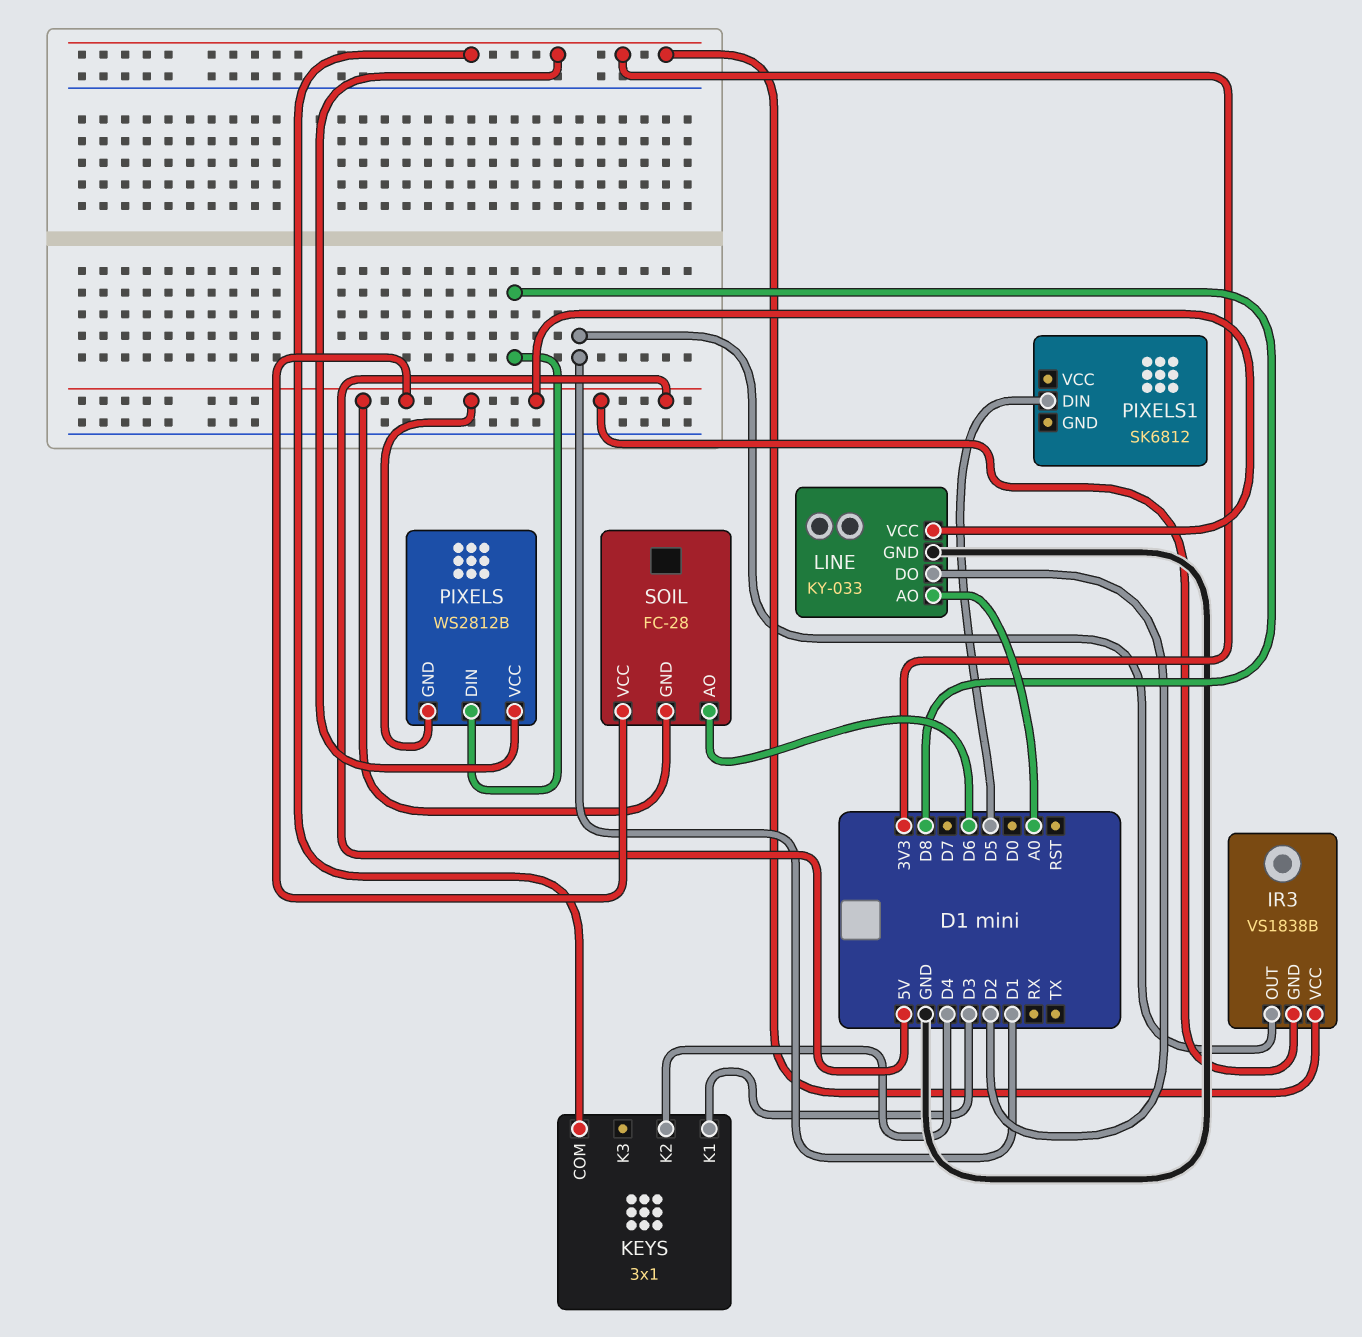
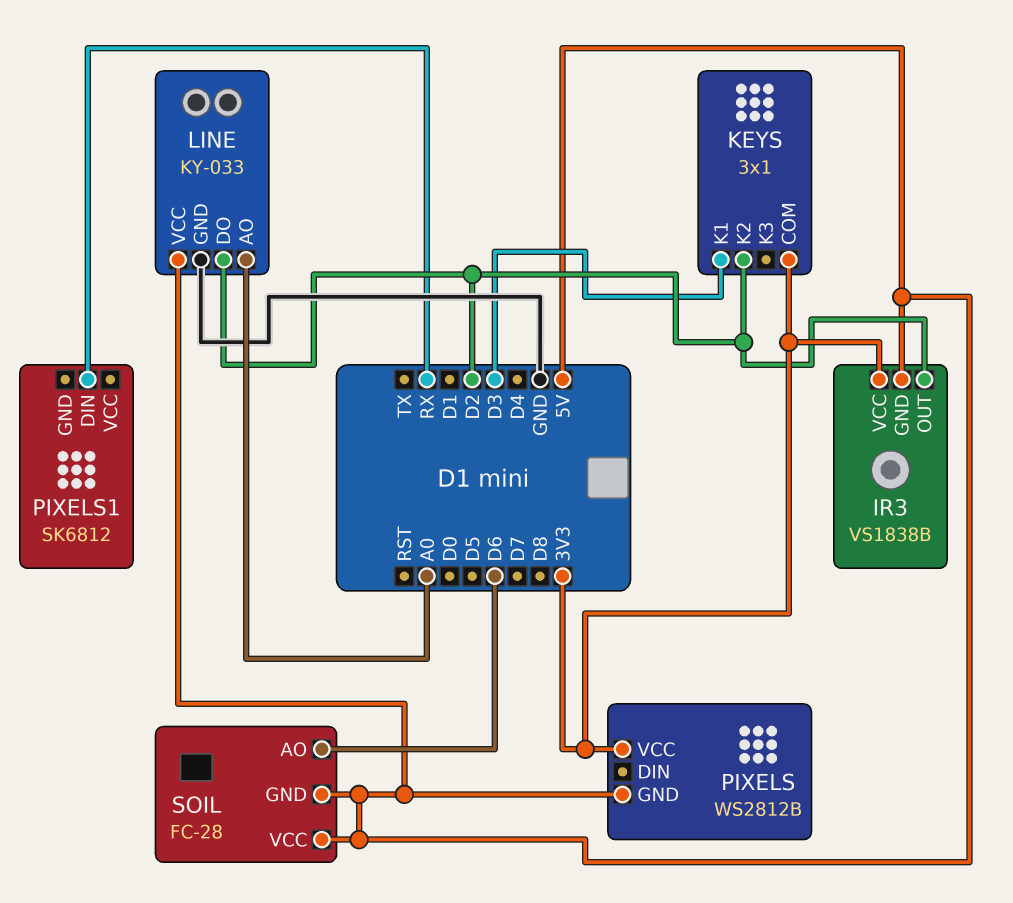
IR3 pin OUT: D1 -> D2
KEYS pin K2: D4 -> D2
PIXELS pin DIN: D8 -> none
PIXELS1 pin DIN: D5 -> RX

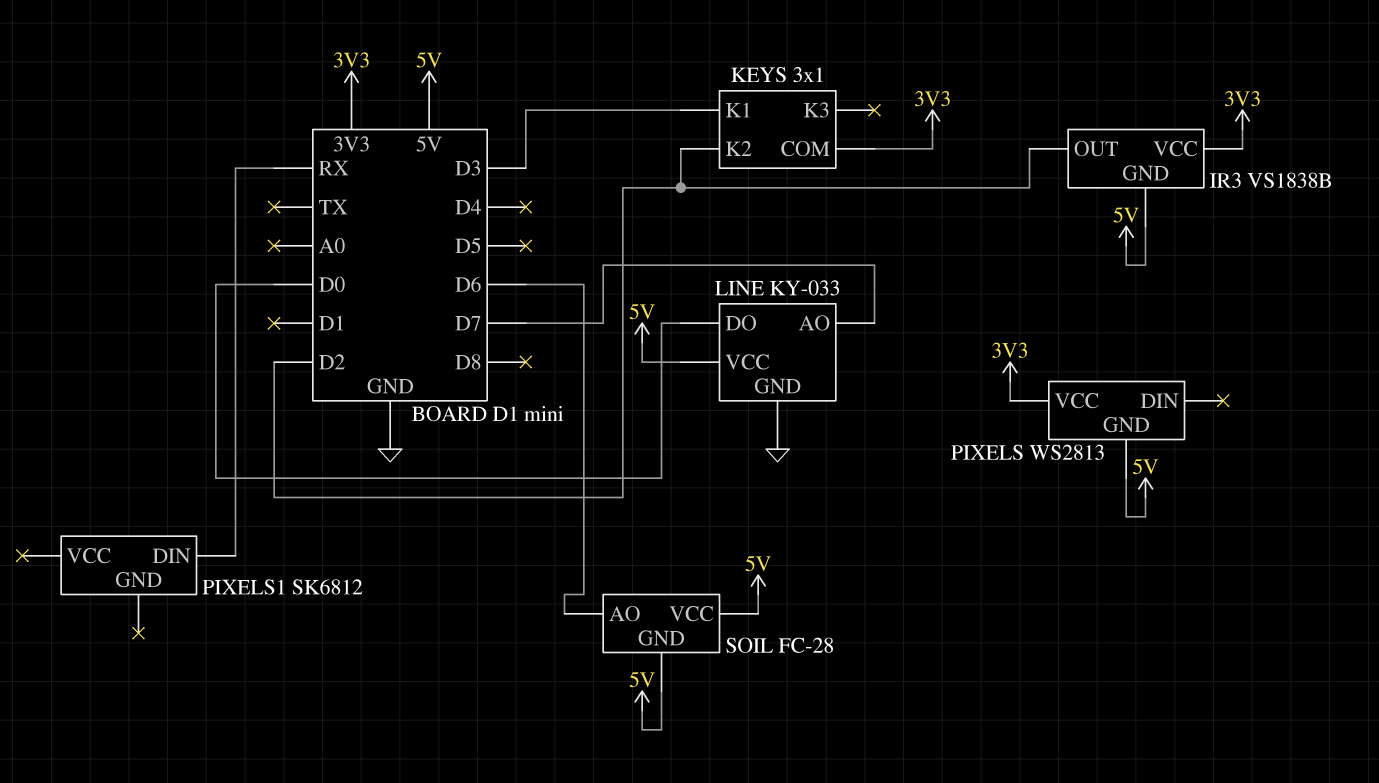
LINE pin AO: A0 -> D7
LINE pin DO: D2 -> D0
PIXELS: WS2812B -> WS2813

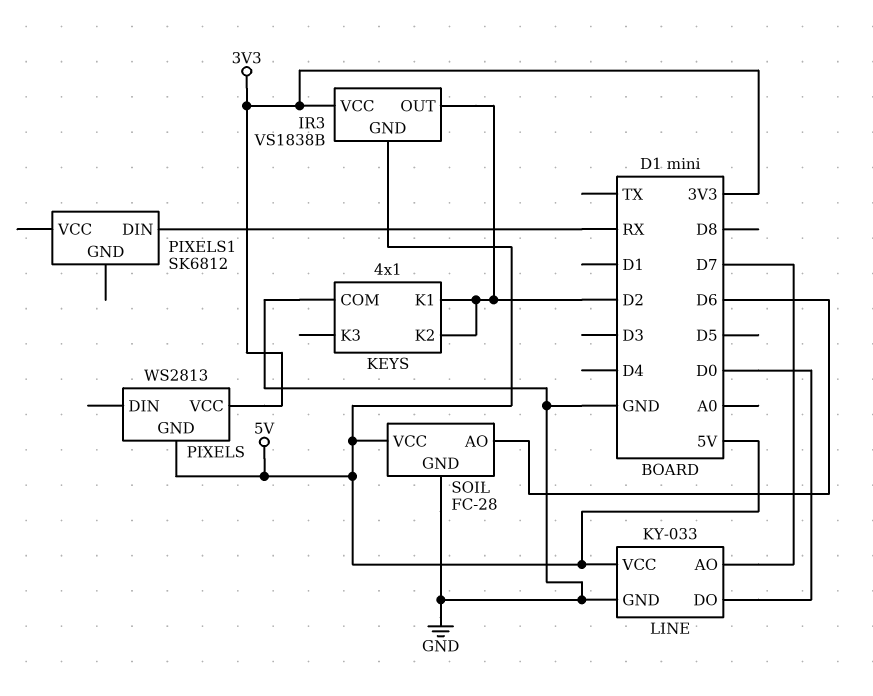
KEYS: 3x1 -> 4x1
KEYS pin COM: 3V3 -> GND
KEYS pin K1: D3 -> D2
SOIL pin GND: 5V -> GND

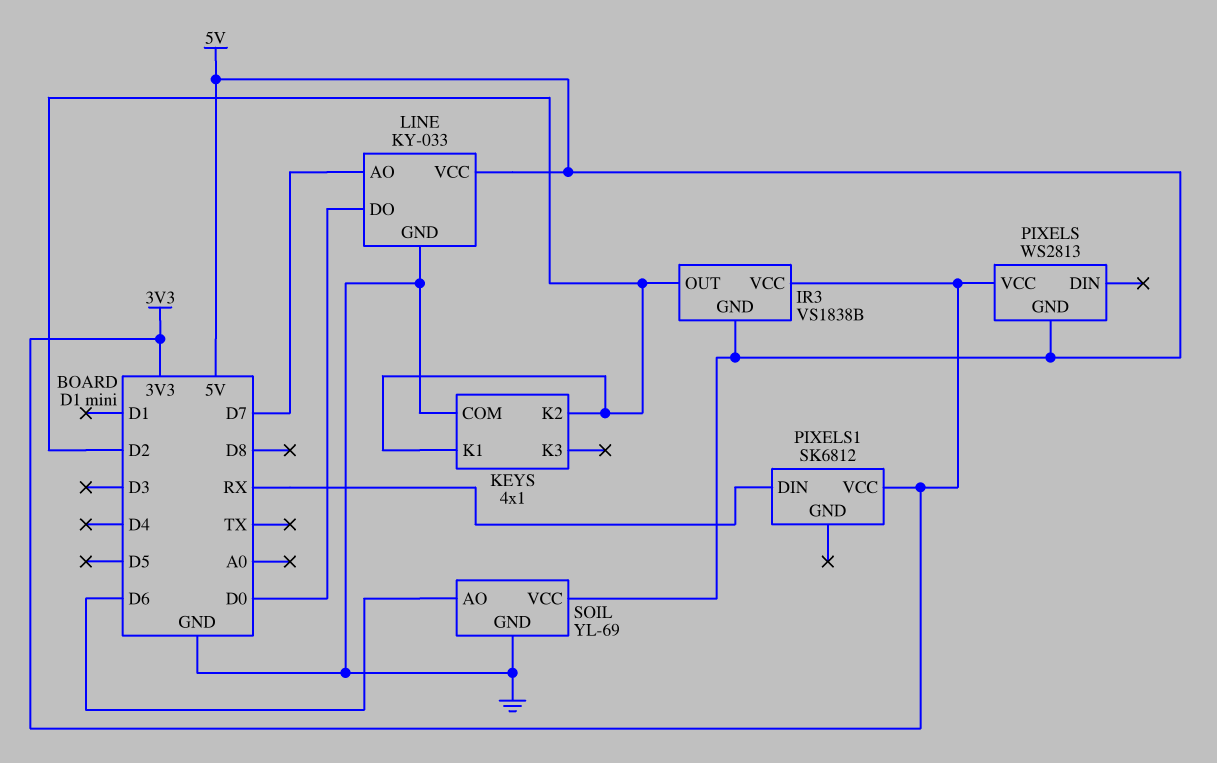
PIXELS1 pin VCC: none -> 3V3
SOIL: FC-28 -> YL-69

